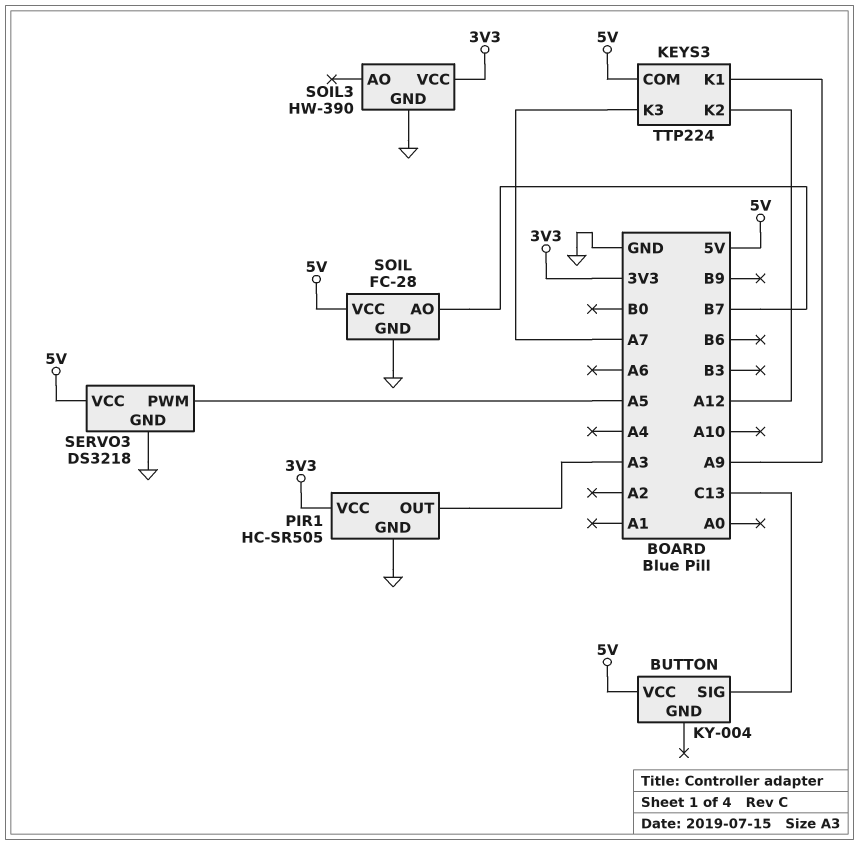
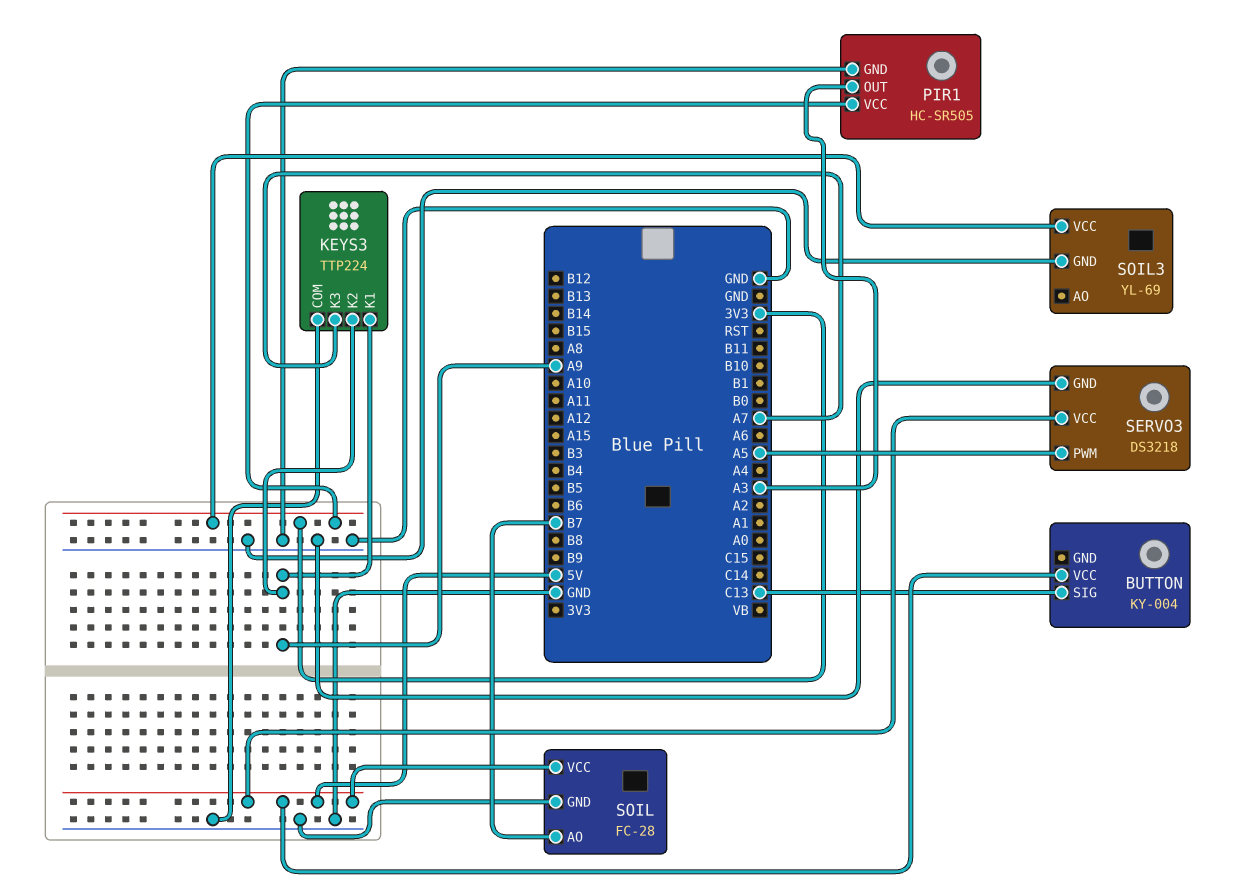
KEYS3 pin COM: 5V -> GND
KEYS3 pin K2: A12 -> A9
SOIL3: HW-390 -> YL-69

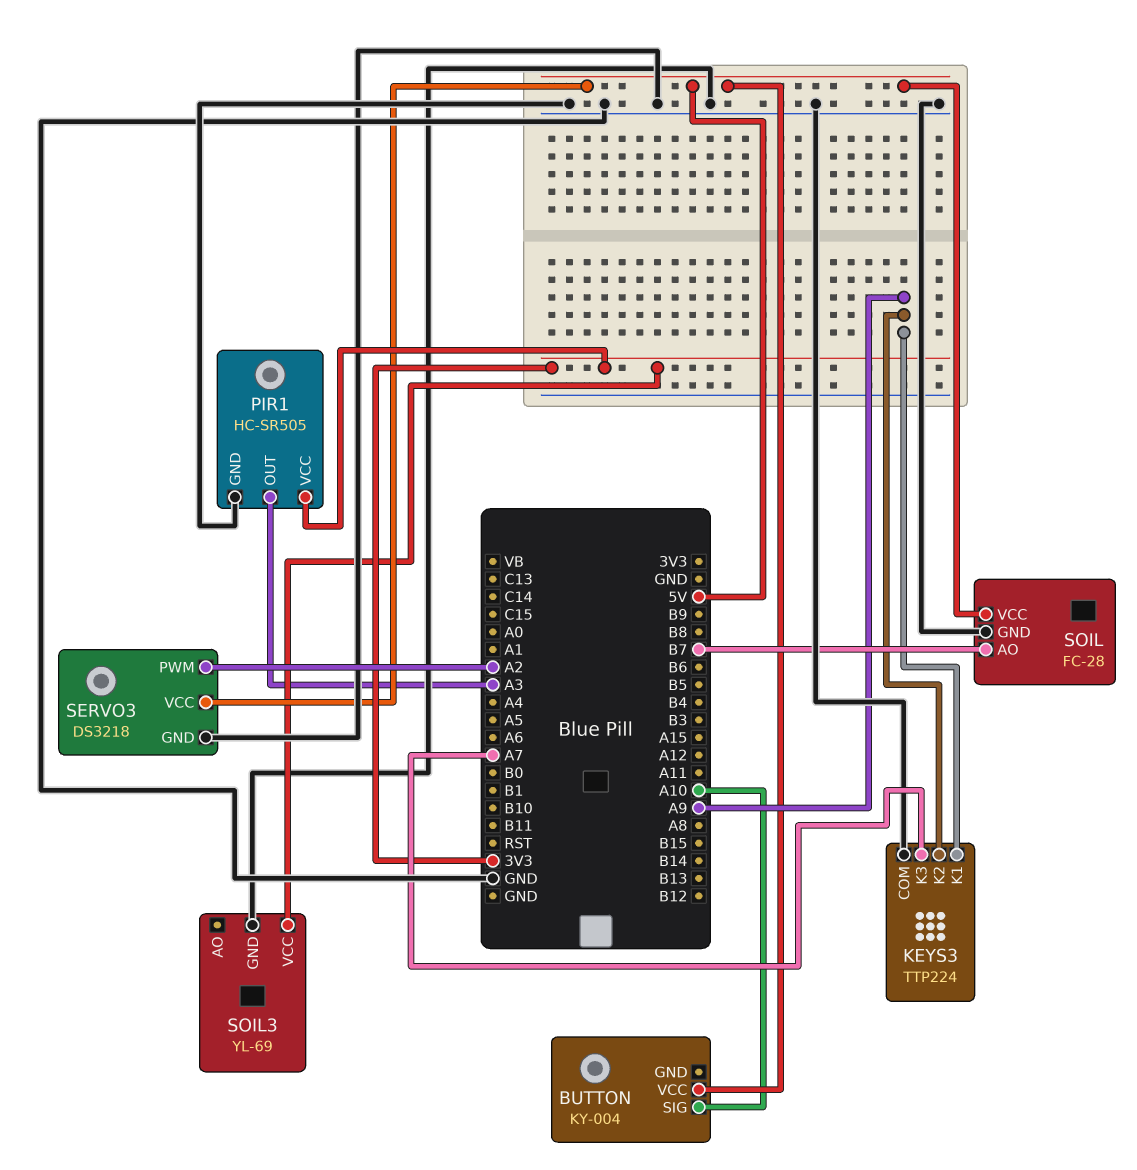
BUTTON pin SIG: C13 -> A10
SERVO3 pin PWM: A5 -> A2

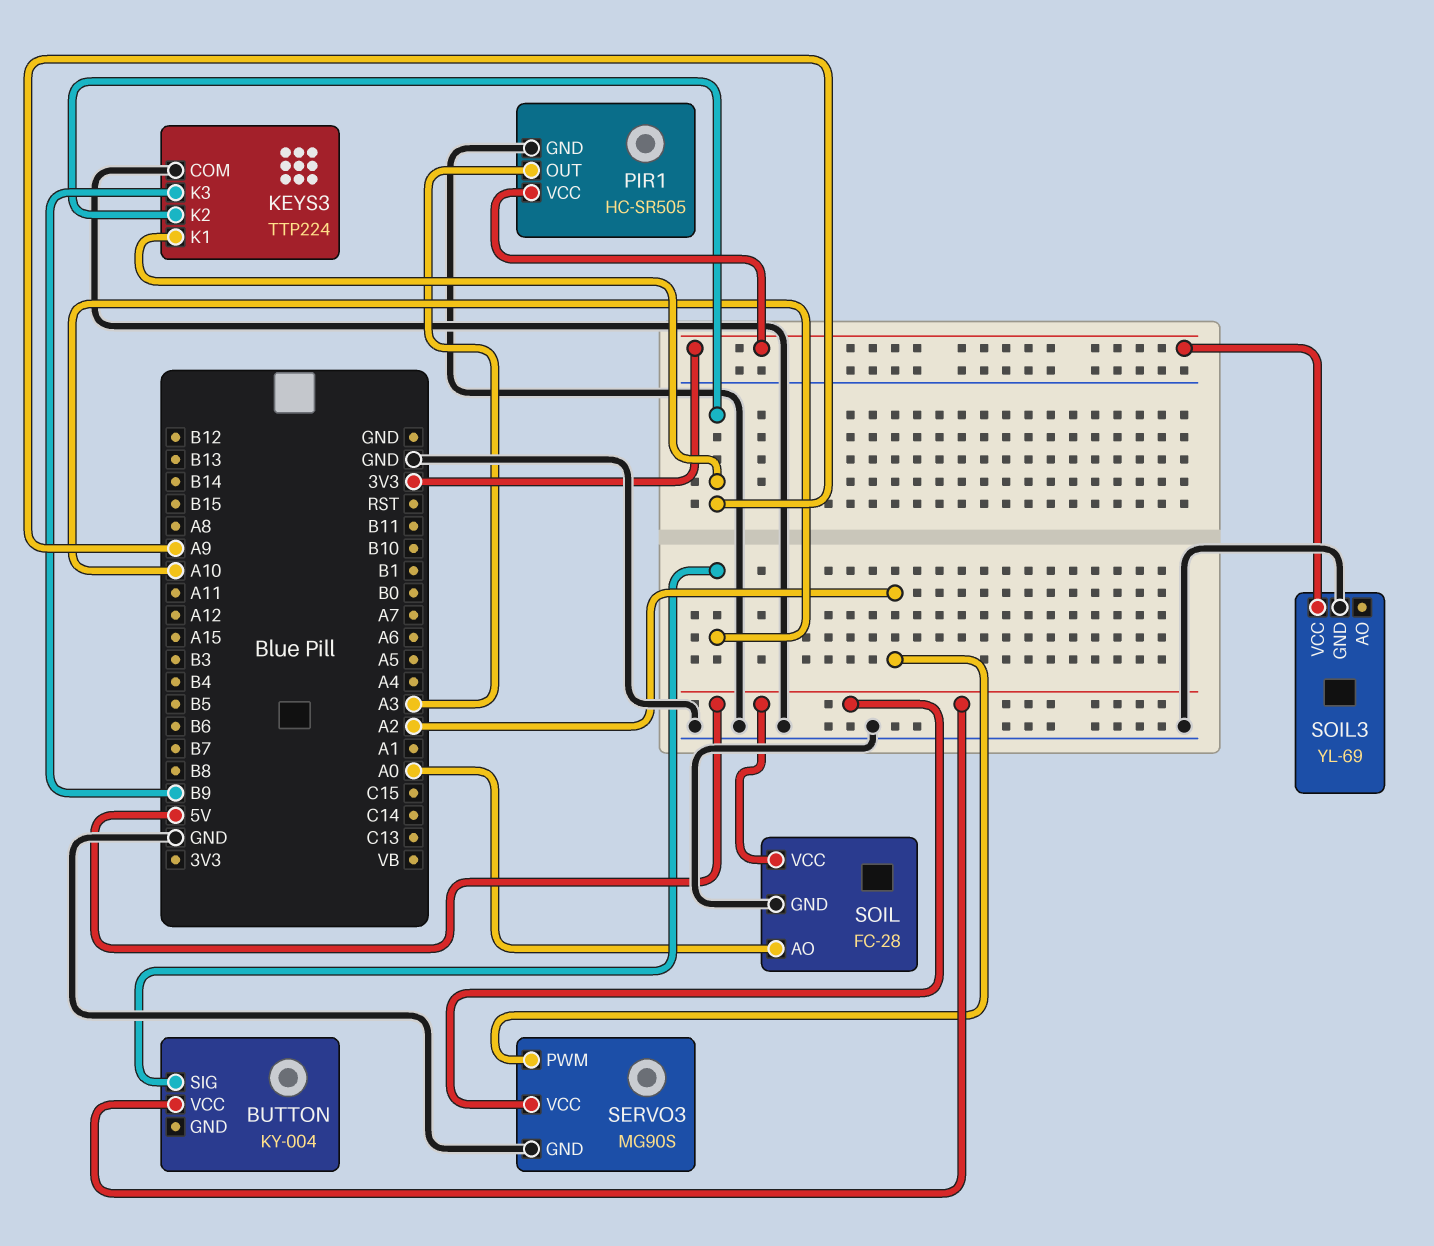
KEYS3 pin K3: A7 -> B9
SERVO3: DS3218 -> MG90S
SOIL pin AO: B7 -> A0

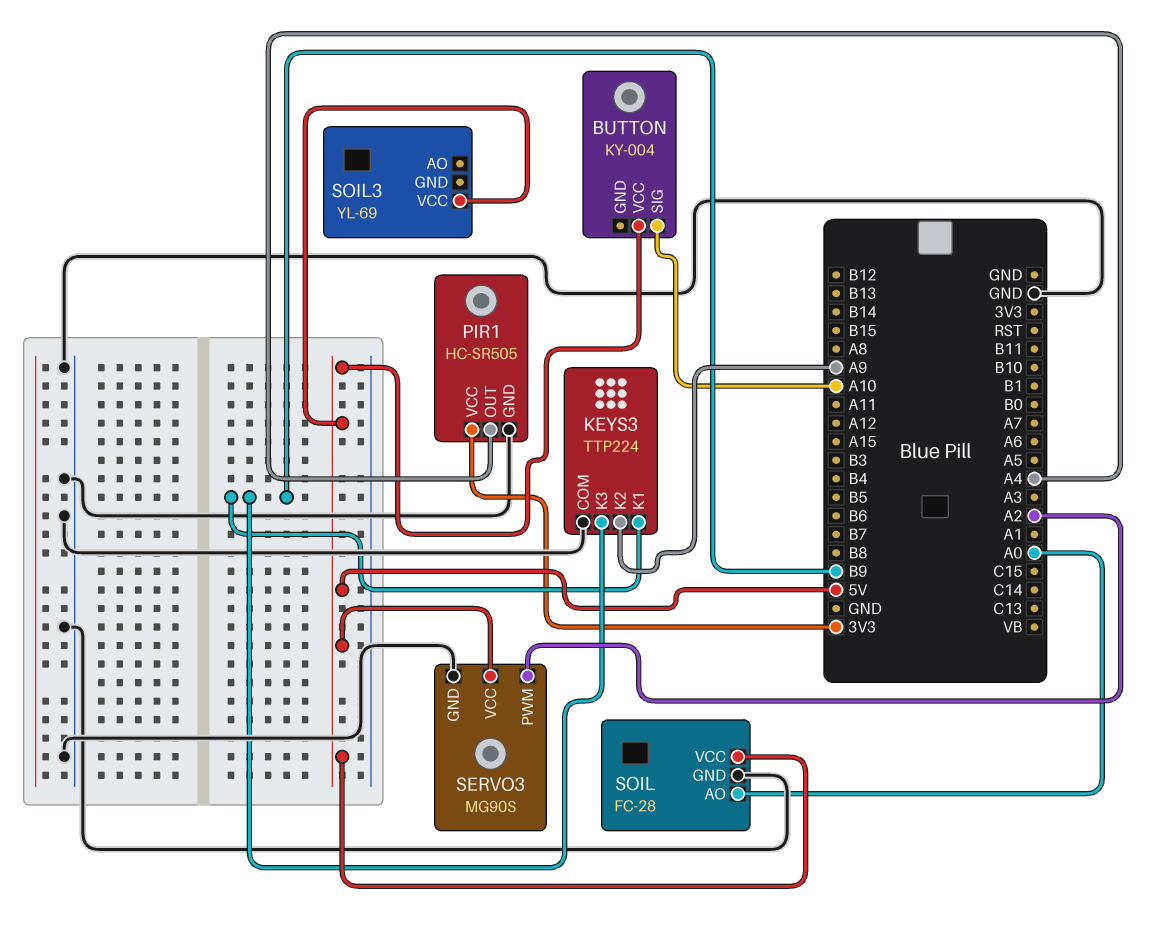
KEYS3 pin K1: A9 -> B9
PIR1 pin OUT: A3 -> A4
SOIL3 pin GND: GND -> none
SOIL3 pin VCC: 3V3 -> 5V

